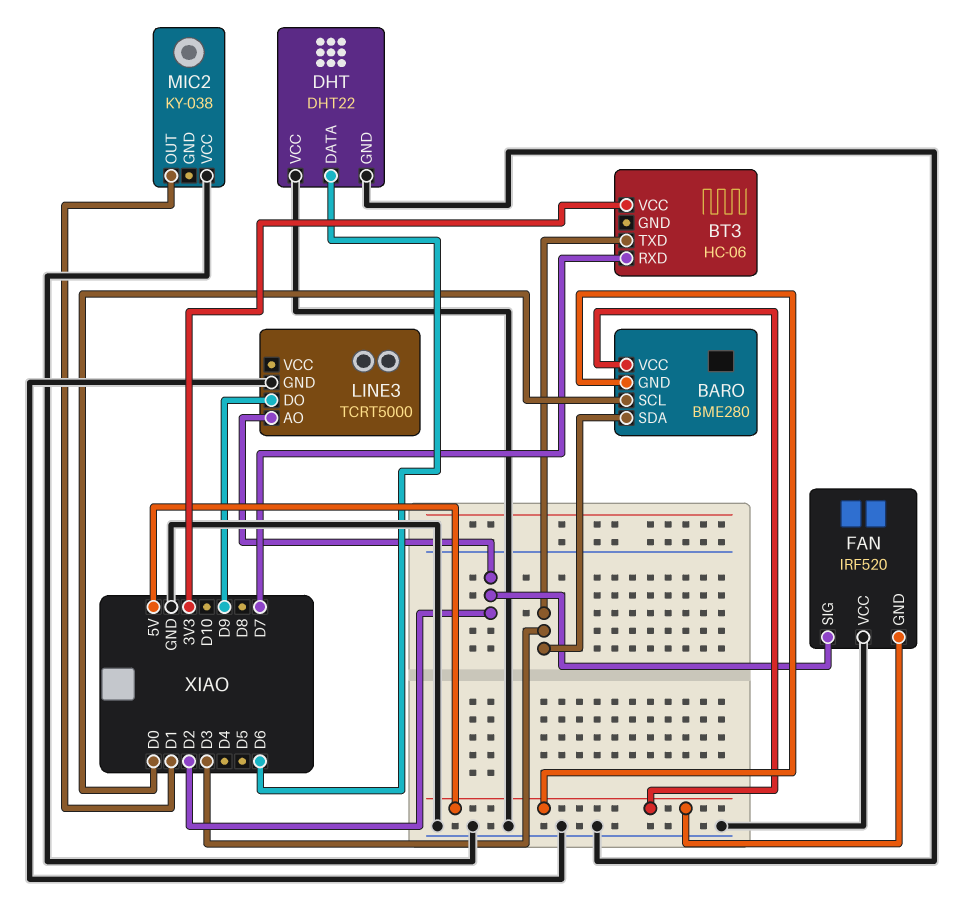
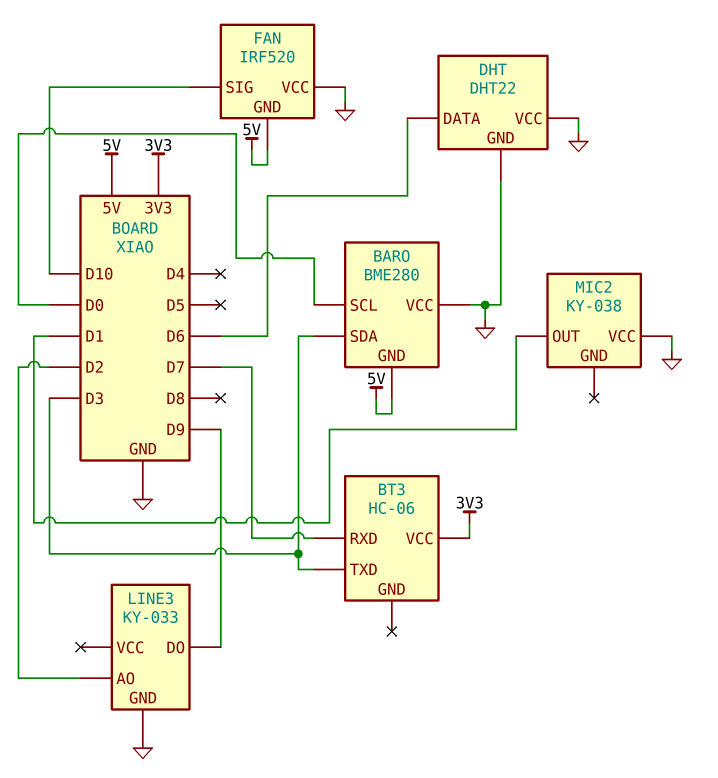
BARO pin VCC: 5V -> GND
FAN pin SIG: D2 -> D10
LINE3: TCRT5000 -> KY-033

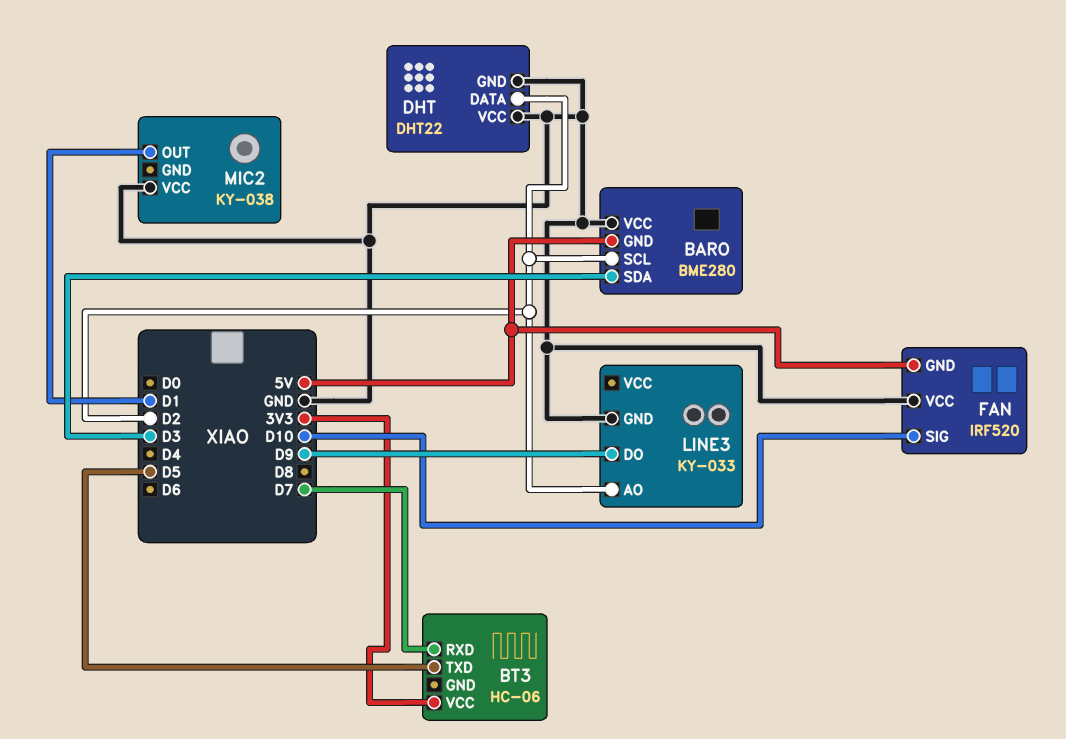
BARO pin SCL: D0 -> D2
BT3 pin TXD: D3 -> D5
DHT pin DATA: D6 -> D2

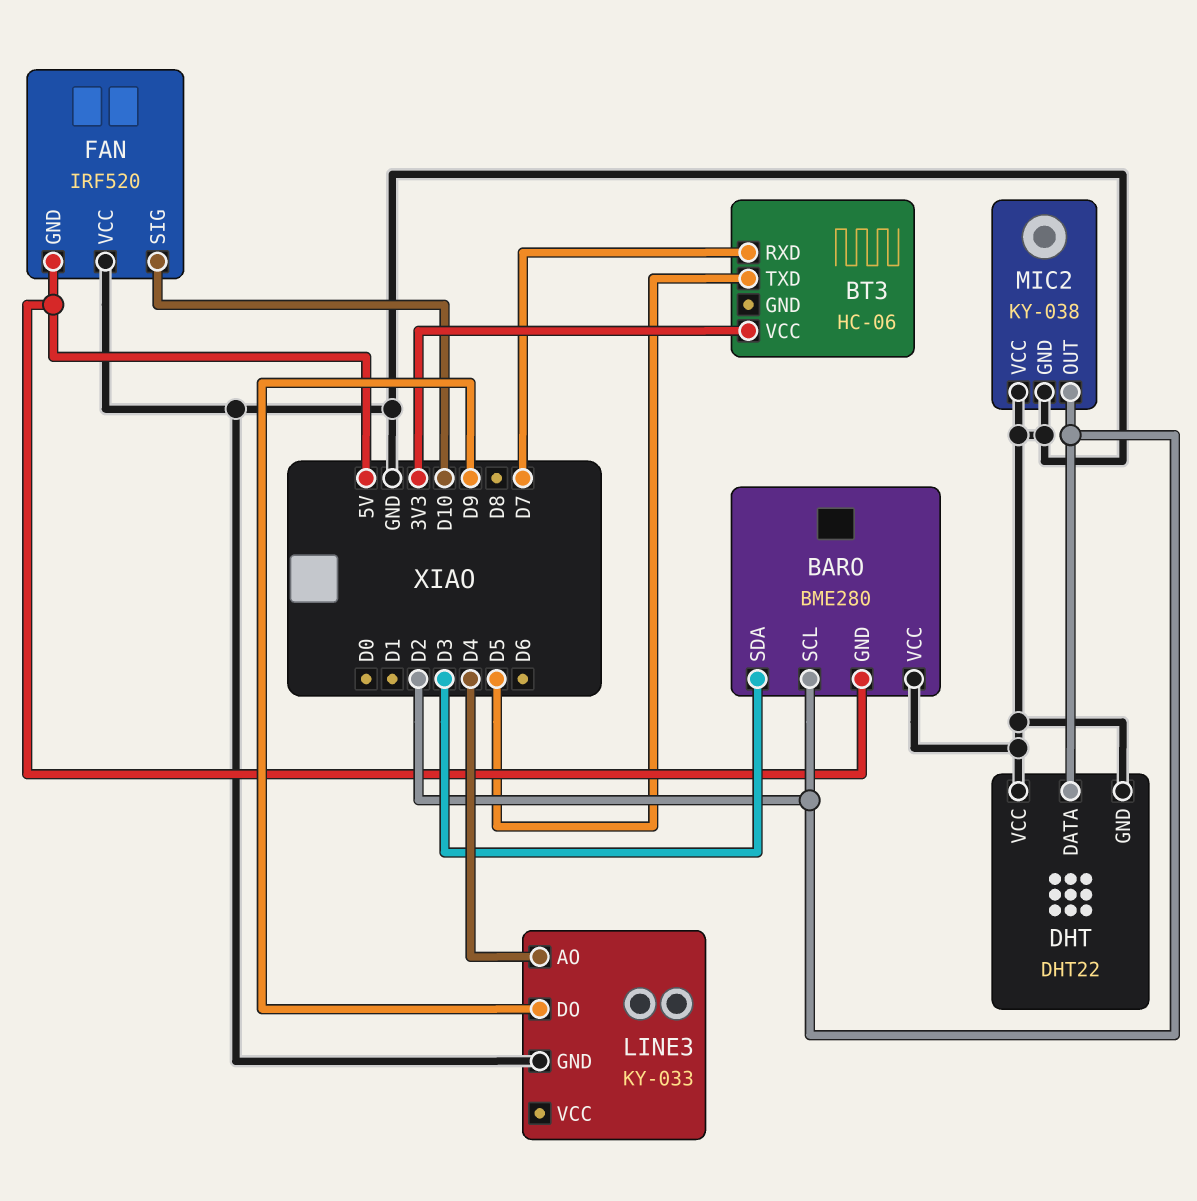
LINE3 pin AO: D2 -> D4
MIC2 pin GND: none -> GND
MIC2 pin OUT: D1 -> D2

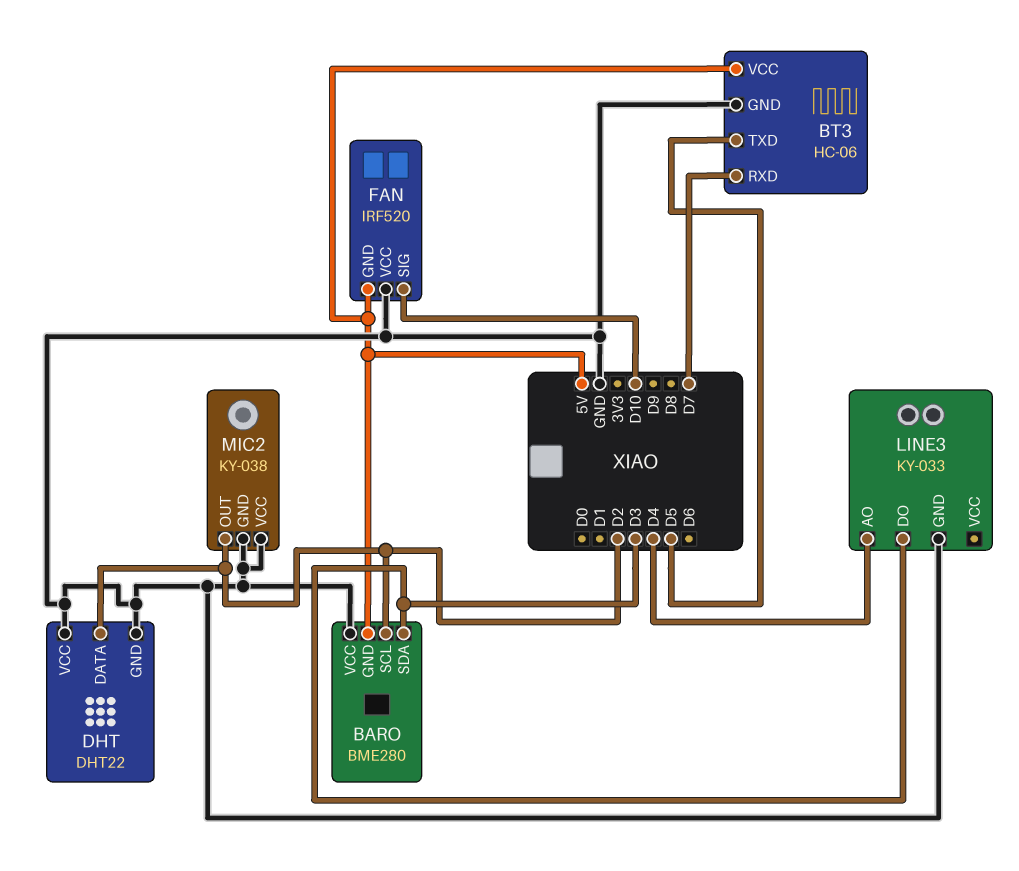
BT3 pin GND: none -> GND
BT3 pin VCC: 3V3 -> 5V
LINE3 pin DO: D9 -> D3

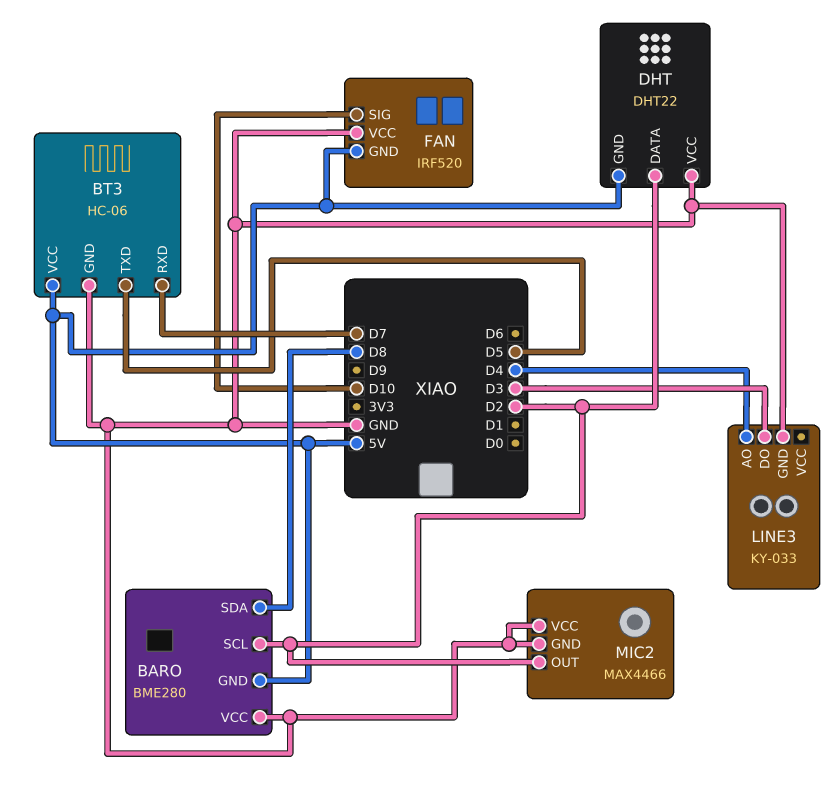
BARO pin SDA: D3 -> D8
DHT pin GND: GND -> 5V
MIC2: KY-038 -> MAX4466

